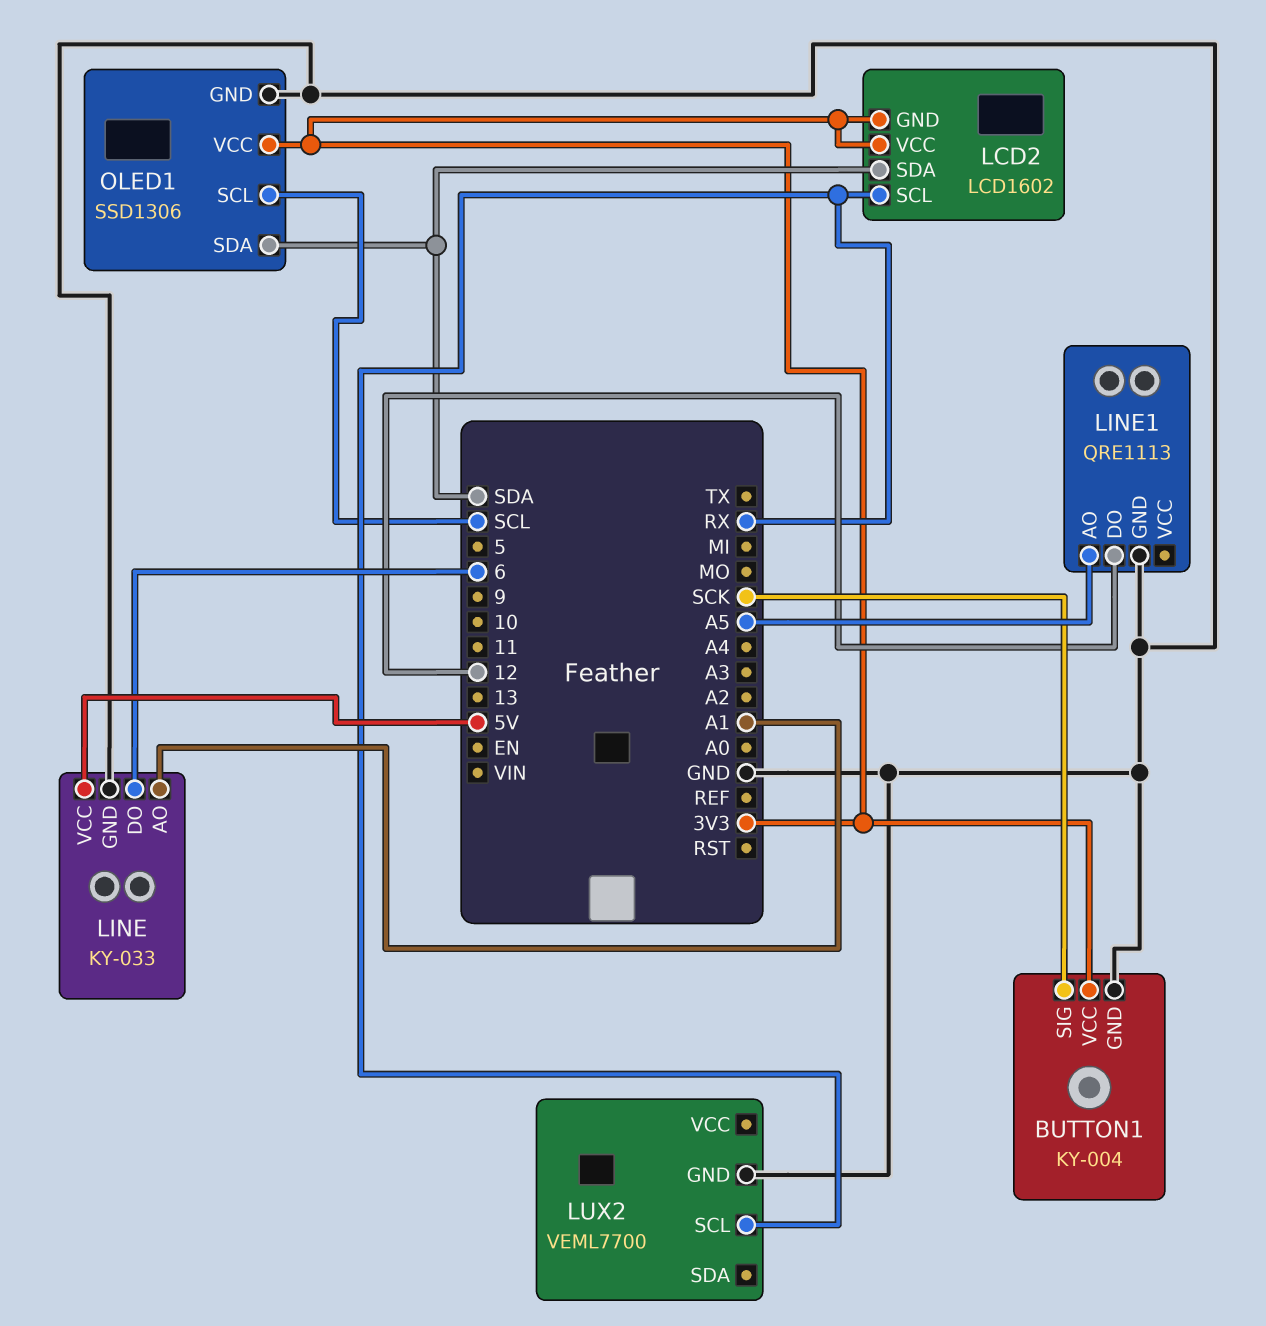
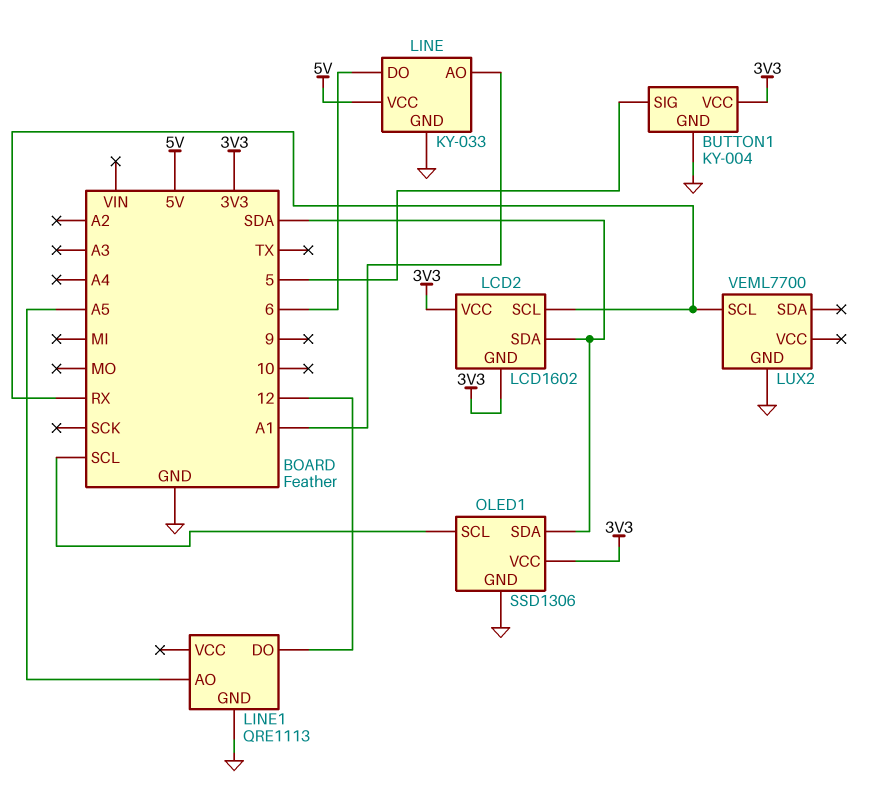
BUTTON1 pin SIG: SCK -> 5

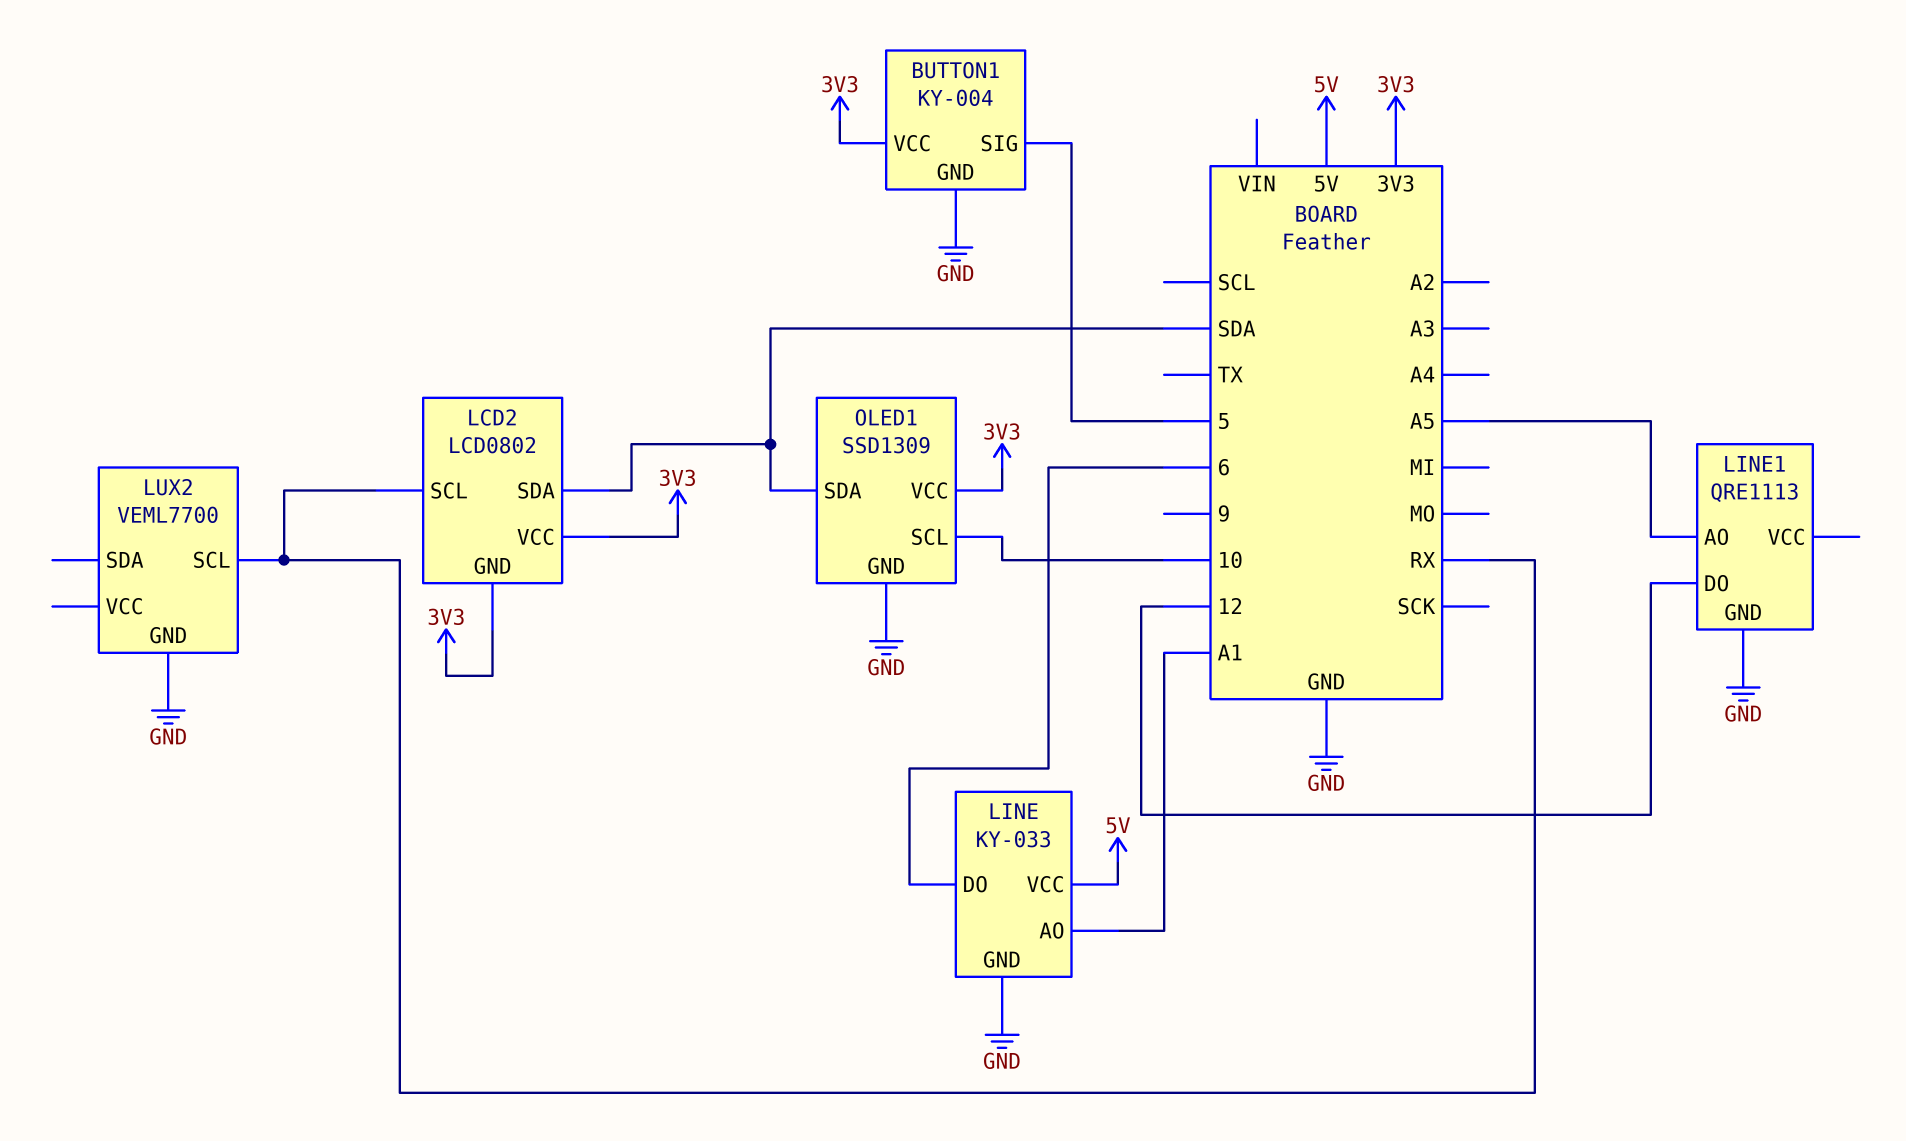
LCD2: LCD1602 -> LCD0802
OLED1: SSD1306 -> SSD1309
OLED1 pin SCL: SCL -> 10

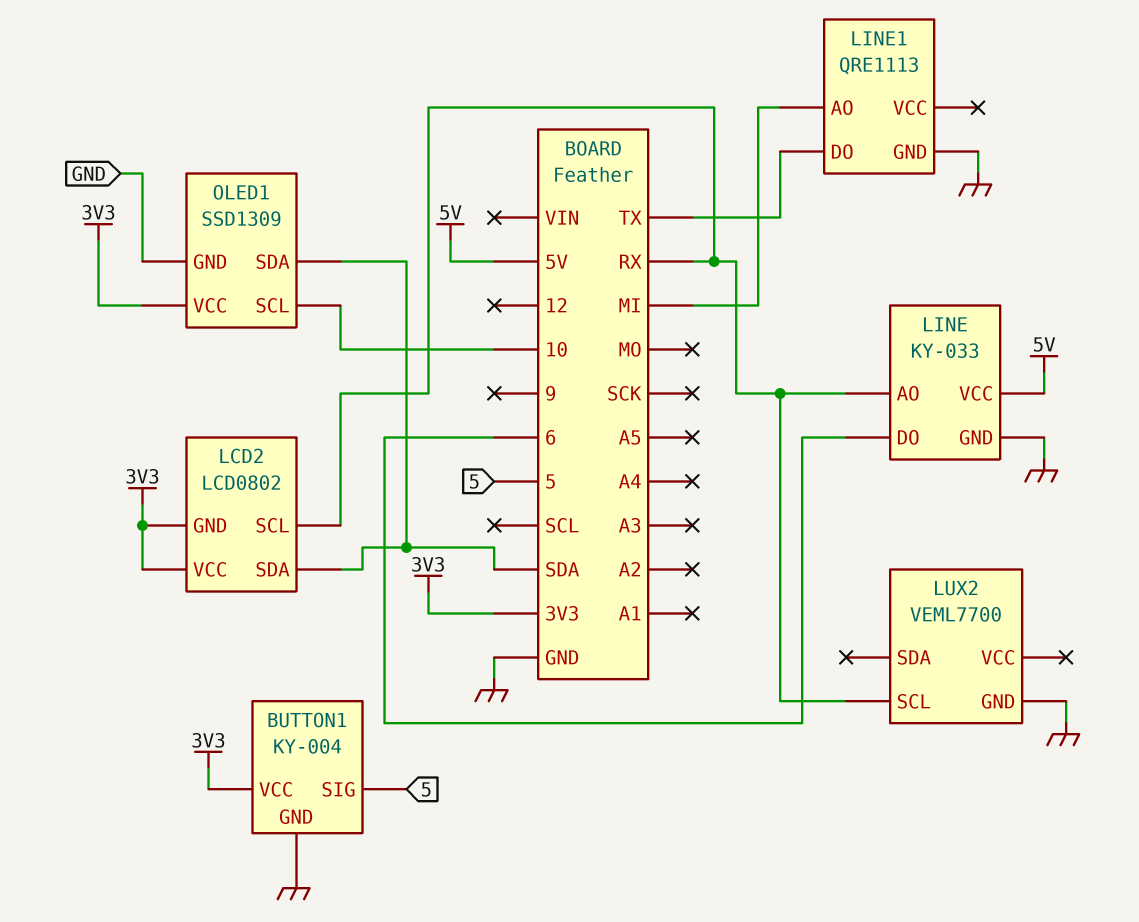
LINE pin AO: A1 -> RX
LINE1 pin AO: A5 -> MI
LINE1 pin DO: 12 -> TX

